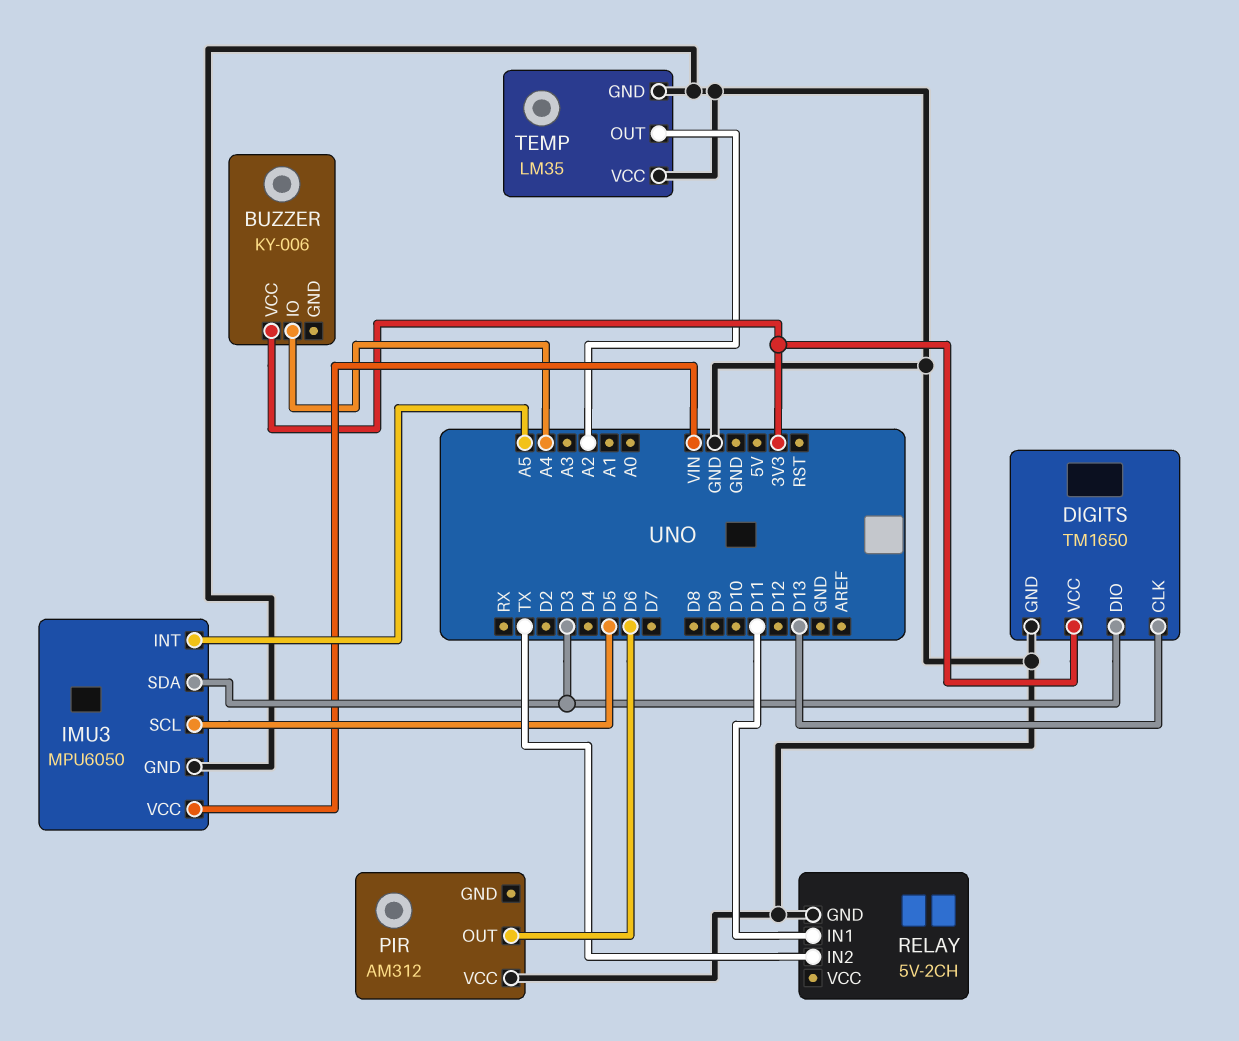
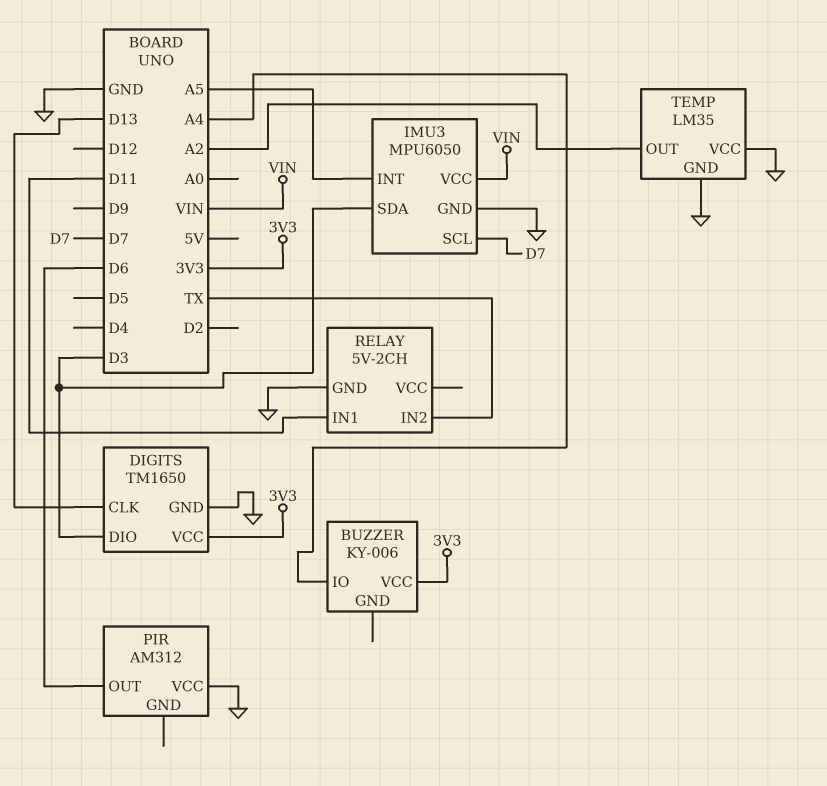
IMU3 pin SCL: D5 -> D7

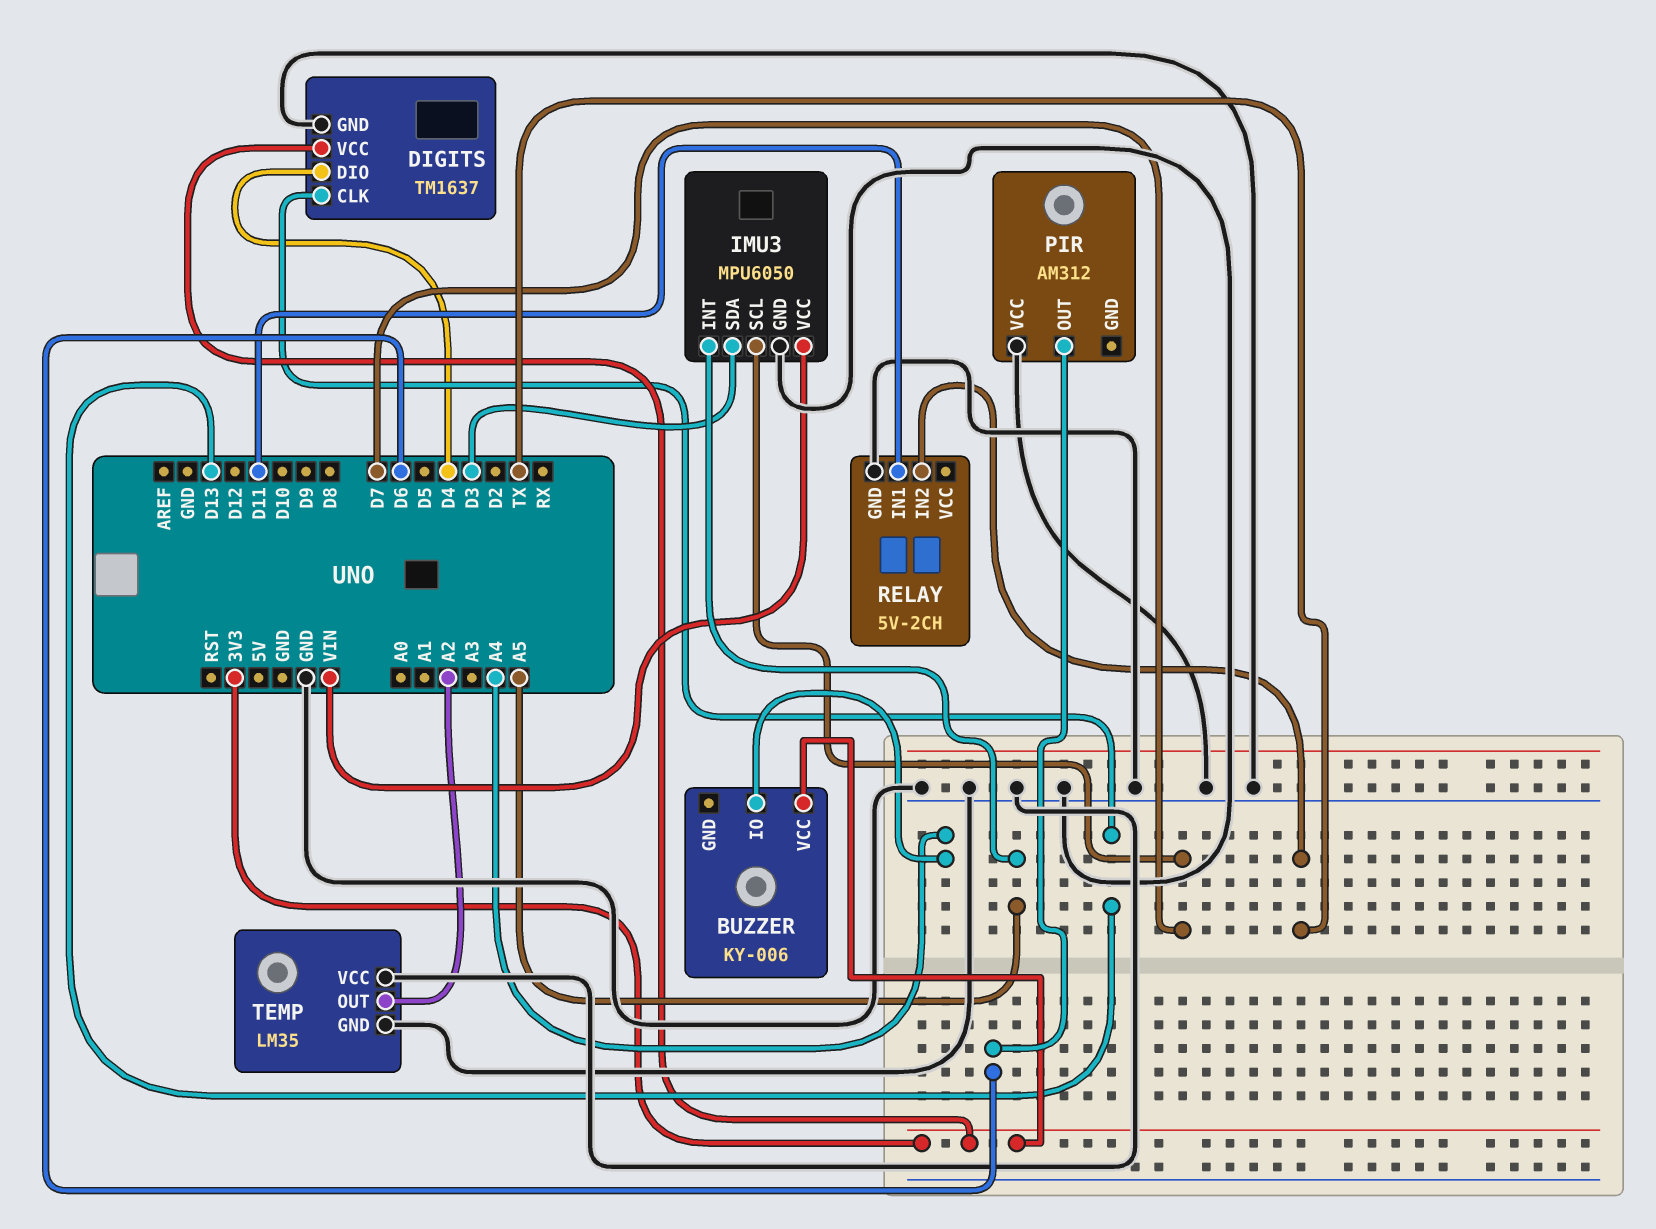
DIGITS: TM1650 -> TM1637
DIGITS pin DIO: D3 -> D4

